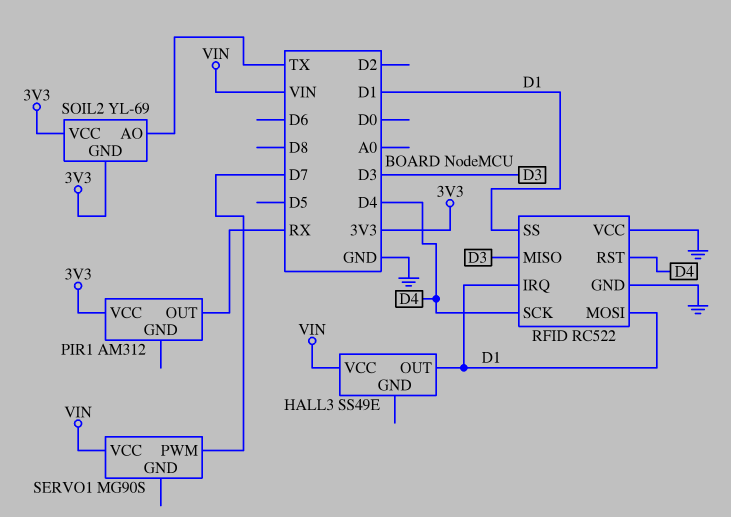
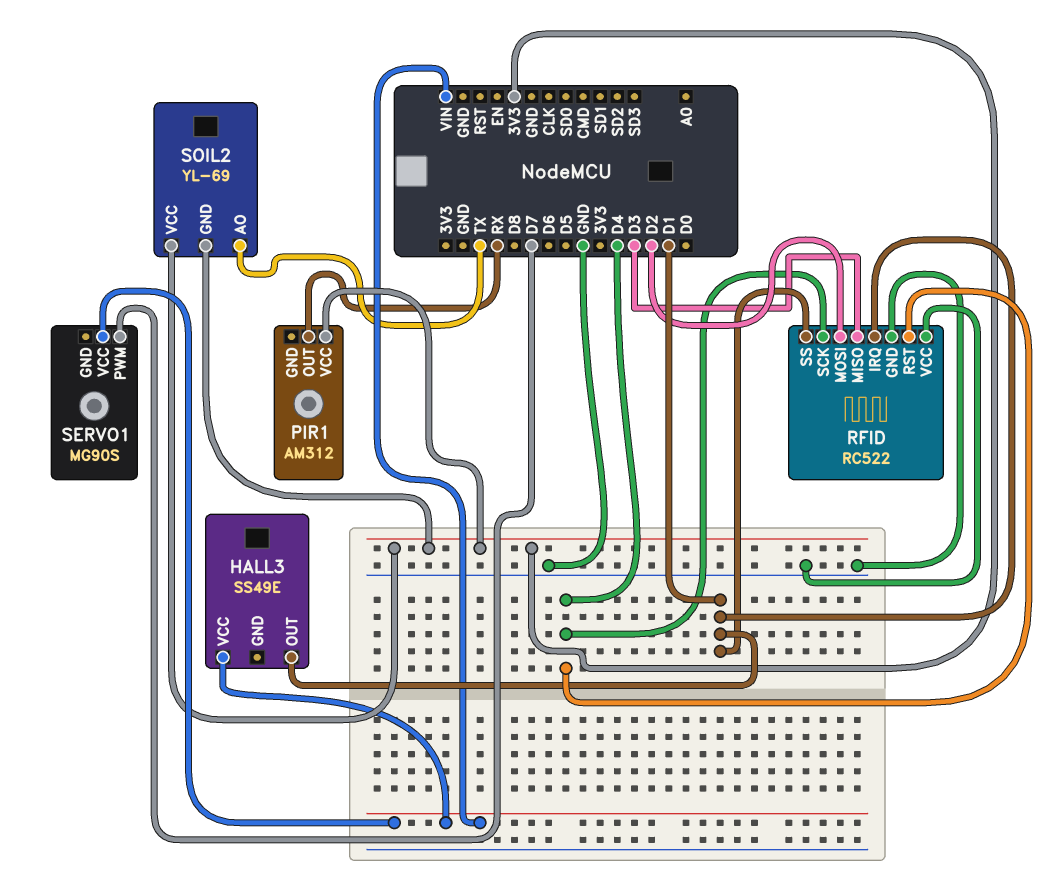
RFID pin MOSI: D1 -> D2

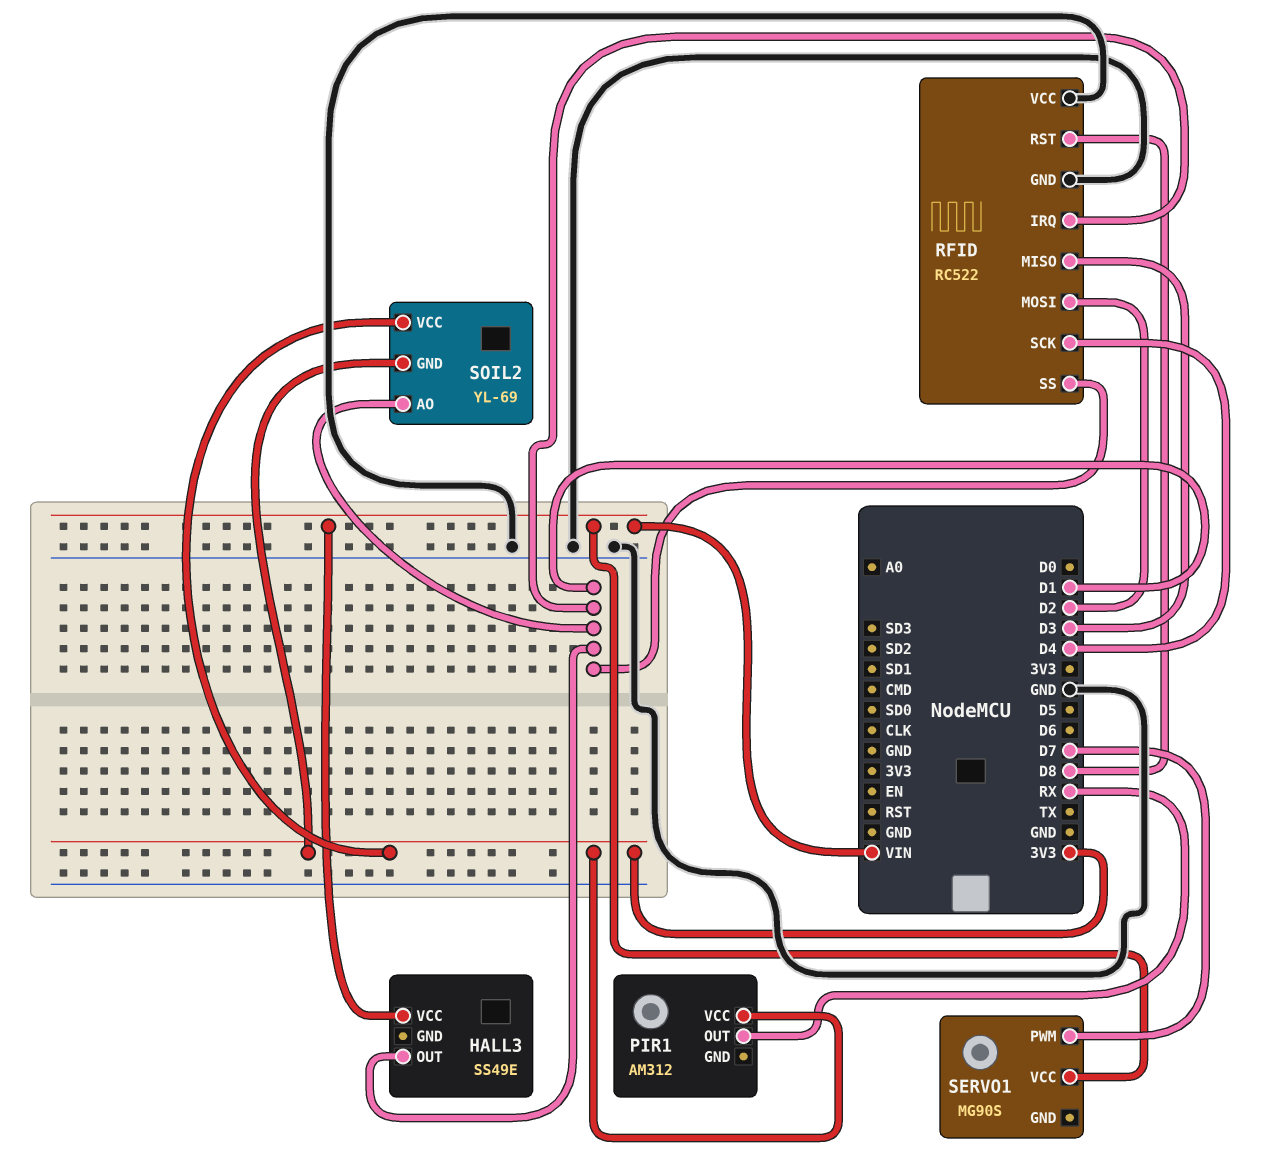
RFID pin RST: D4 -> D8
SOIL2 pin AO: TX -> D1

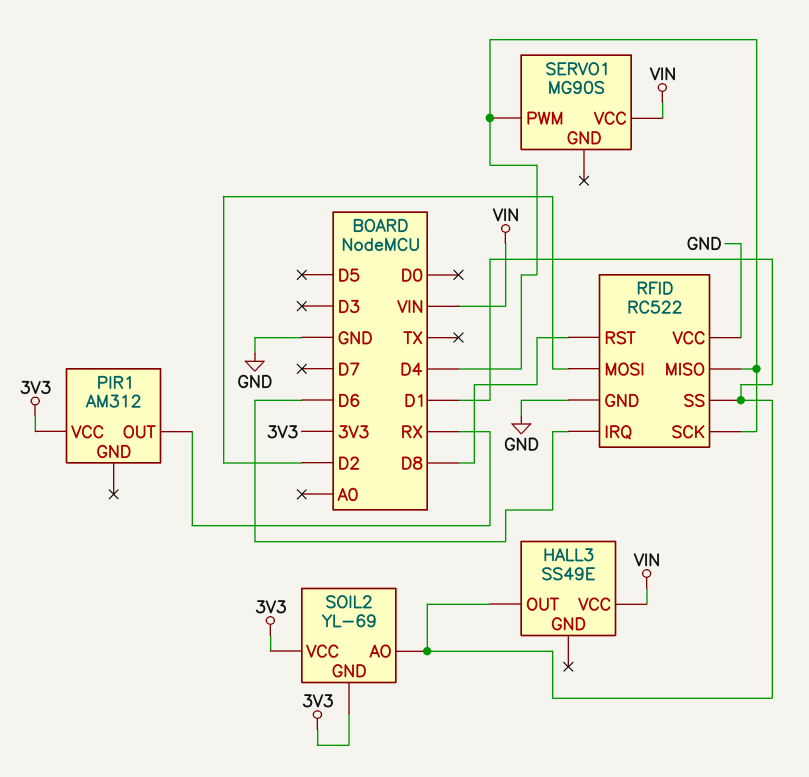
RFID pin IRQ: D1 -> D6
RFID pin MISO: D3 -> D4
SERVO1 pin PWM: D7 -> D4

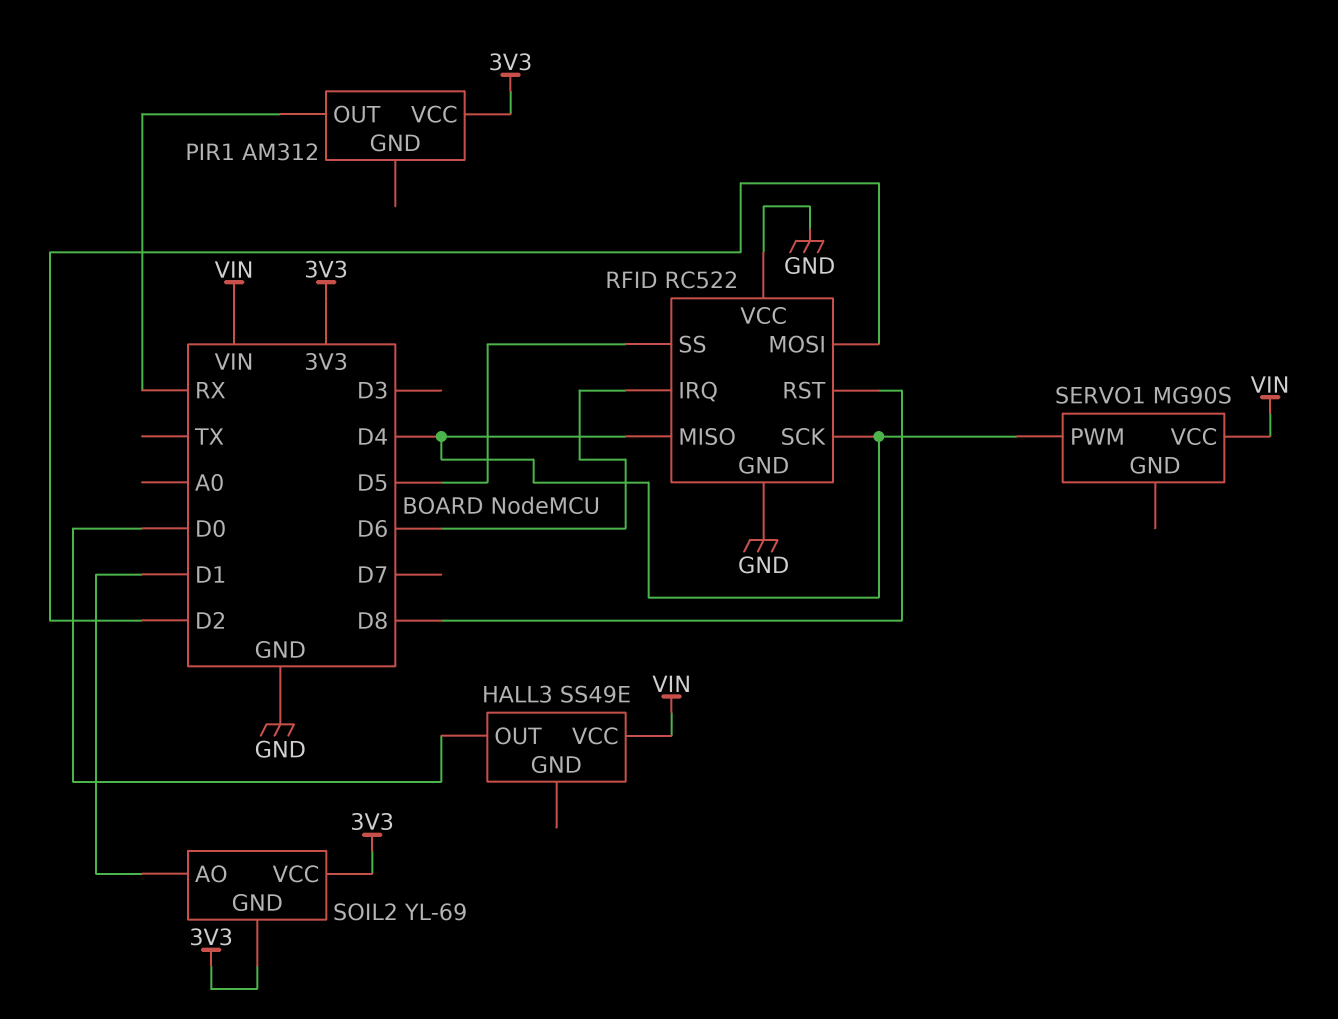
HALL3 pin OUT: D1 -> D0
RFID pin SS: D1 -> D5

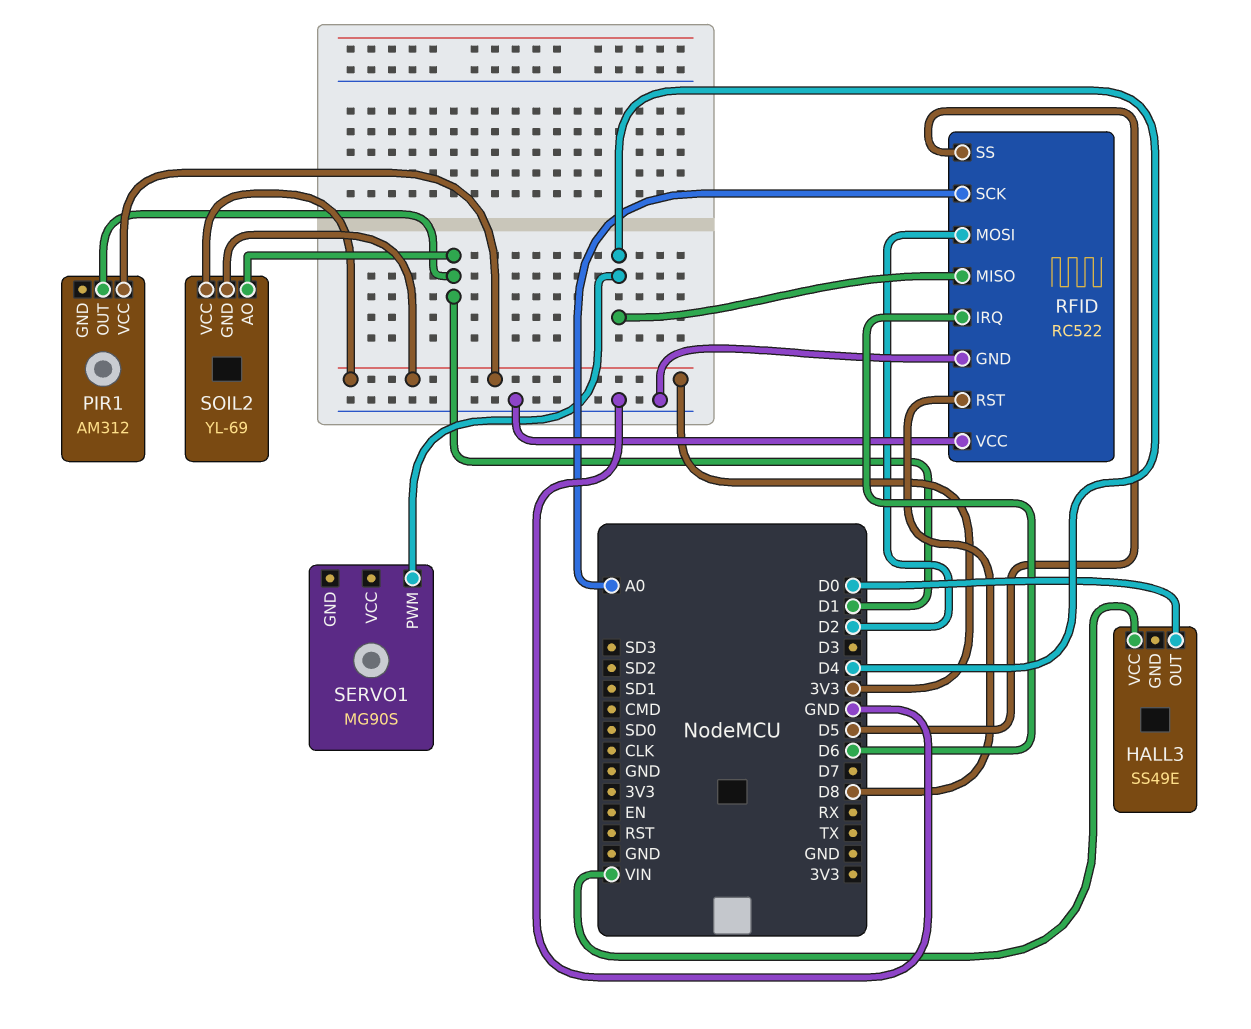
PIR1 pin OUT: RX -> D1
RFID pin SCK: D4 -> A0
SERVO1 pin VCC: VIN -> none

